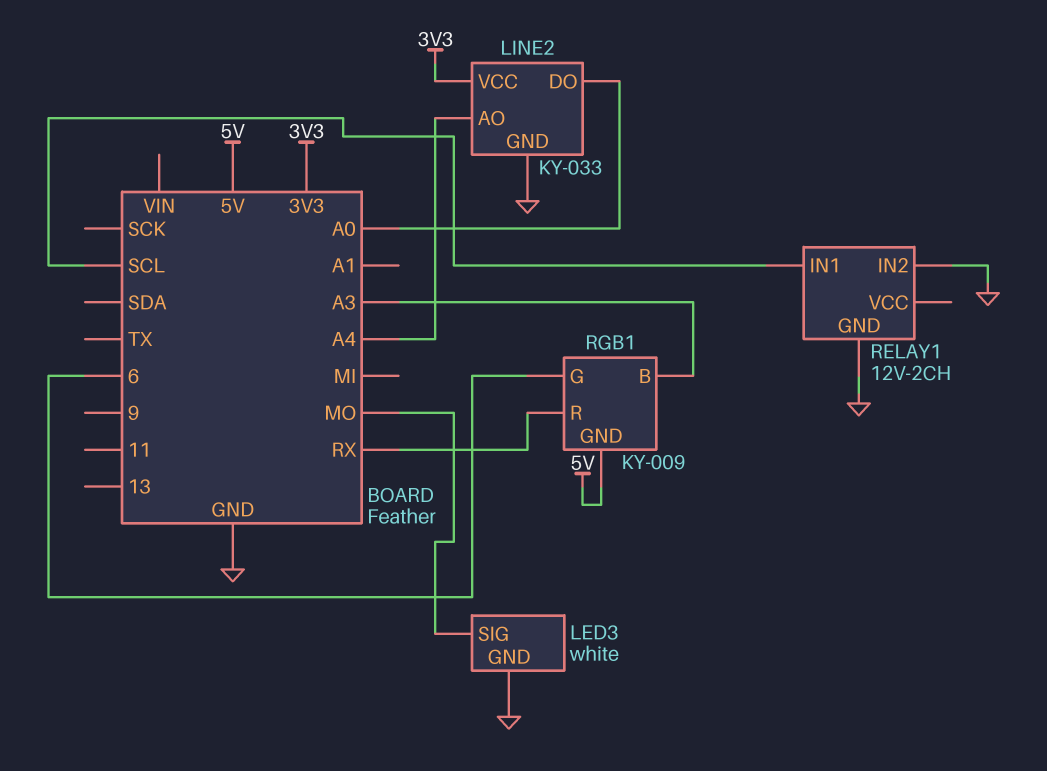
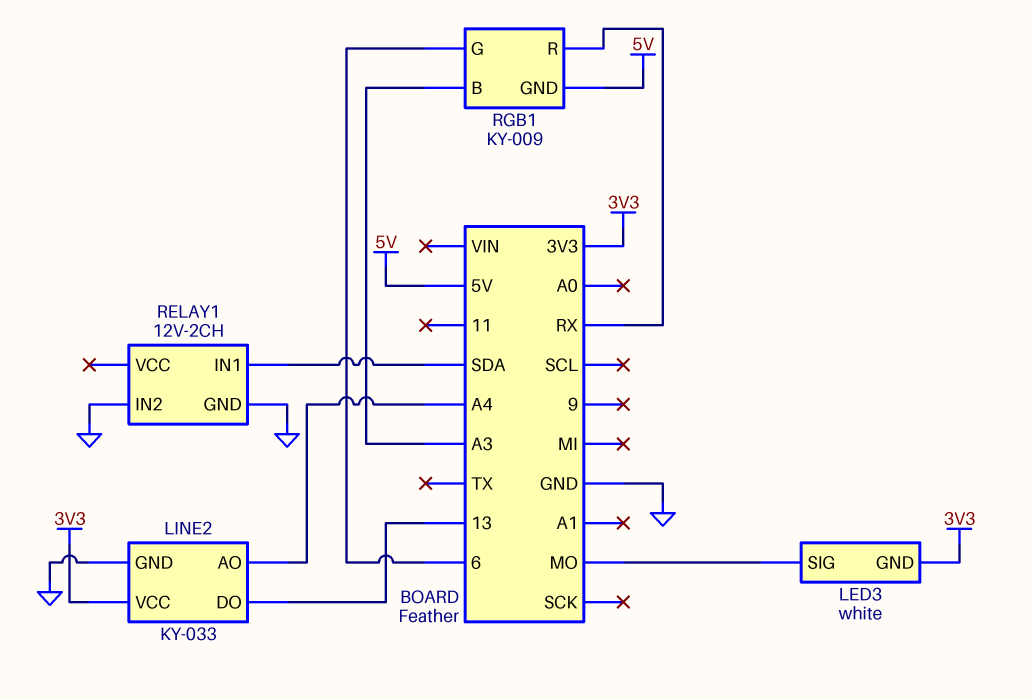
LED3 pin GND: GND -> 3V3
LINE2 pin DO: A0 -> 13
RELAY1 pin IN1: SCL -> SDA

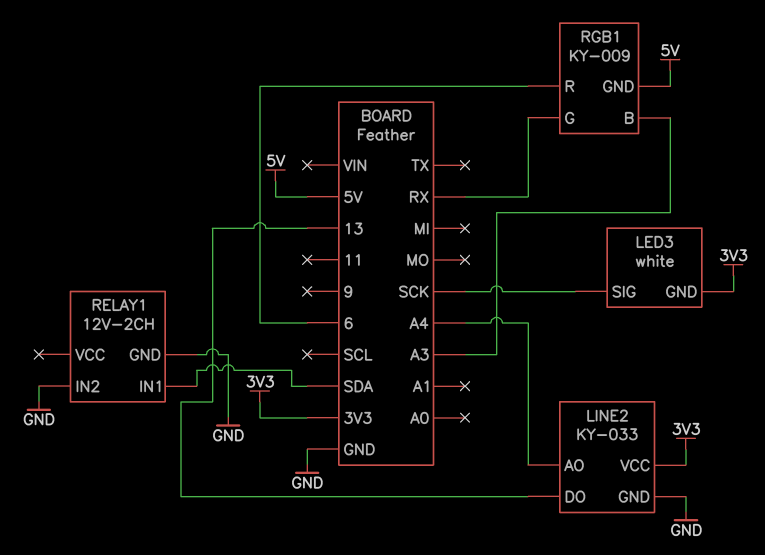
LED3 pin SIG: MO -> SCK
RGB1 pin G: 6 -> RX
RGB1 pin R: RX -> 6

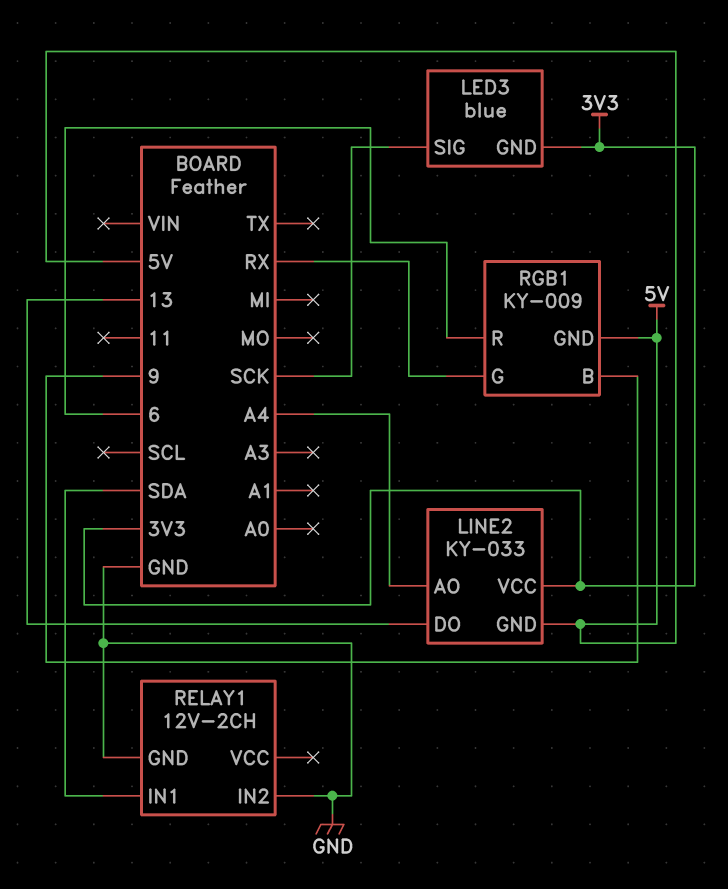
LED3: white -> blue
LINE2 pin GND: GND -> 5V
RGB1 pin B: A3 -> 9

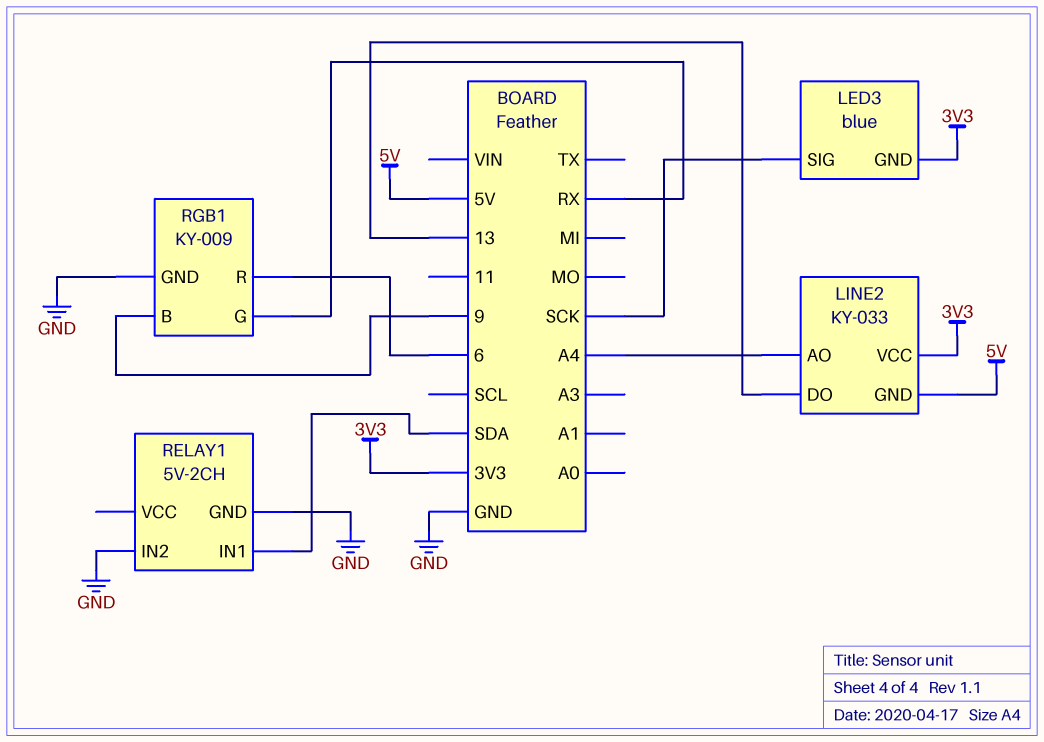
RELAY1: 12V-2CH -> 5V-2CH
RGB1 pin GND: 5V -> GND

